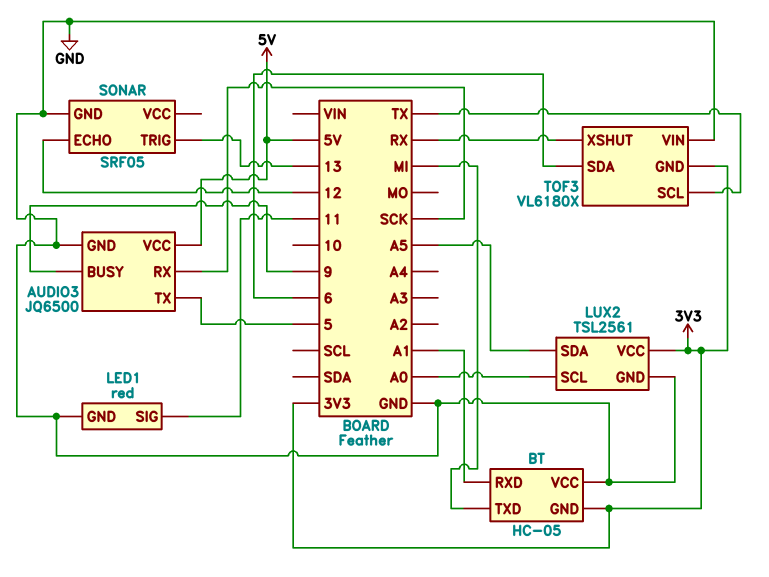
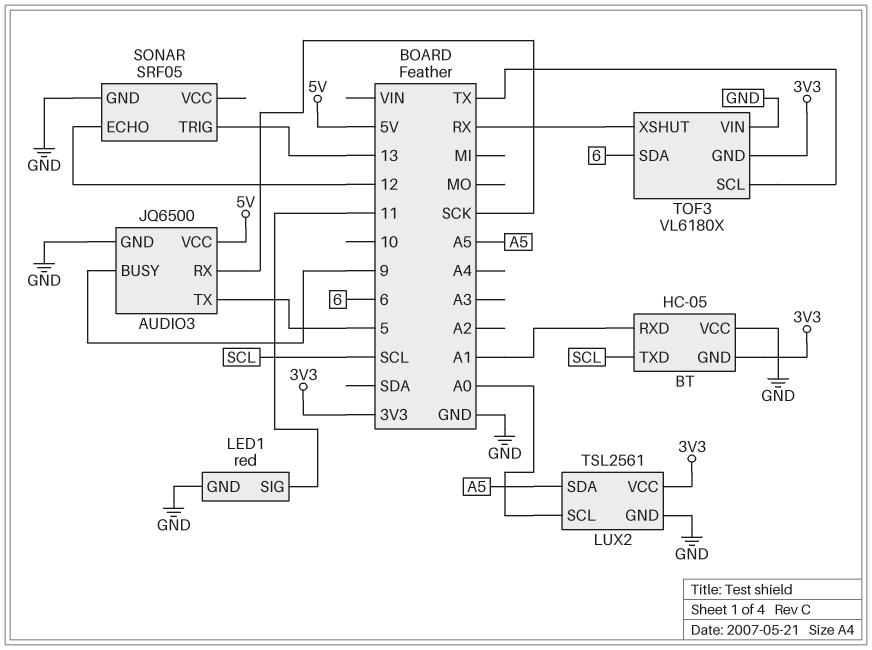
BT pin TXD: MI -> SCL

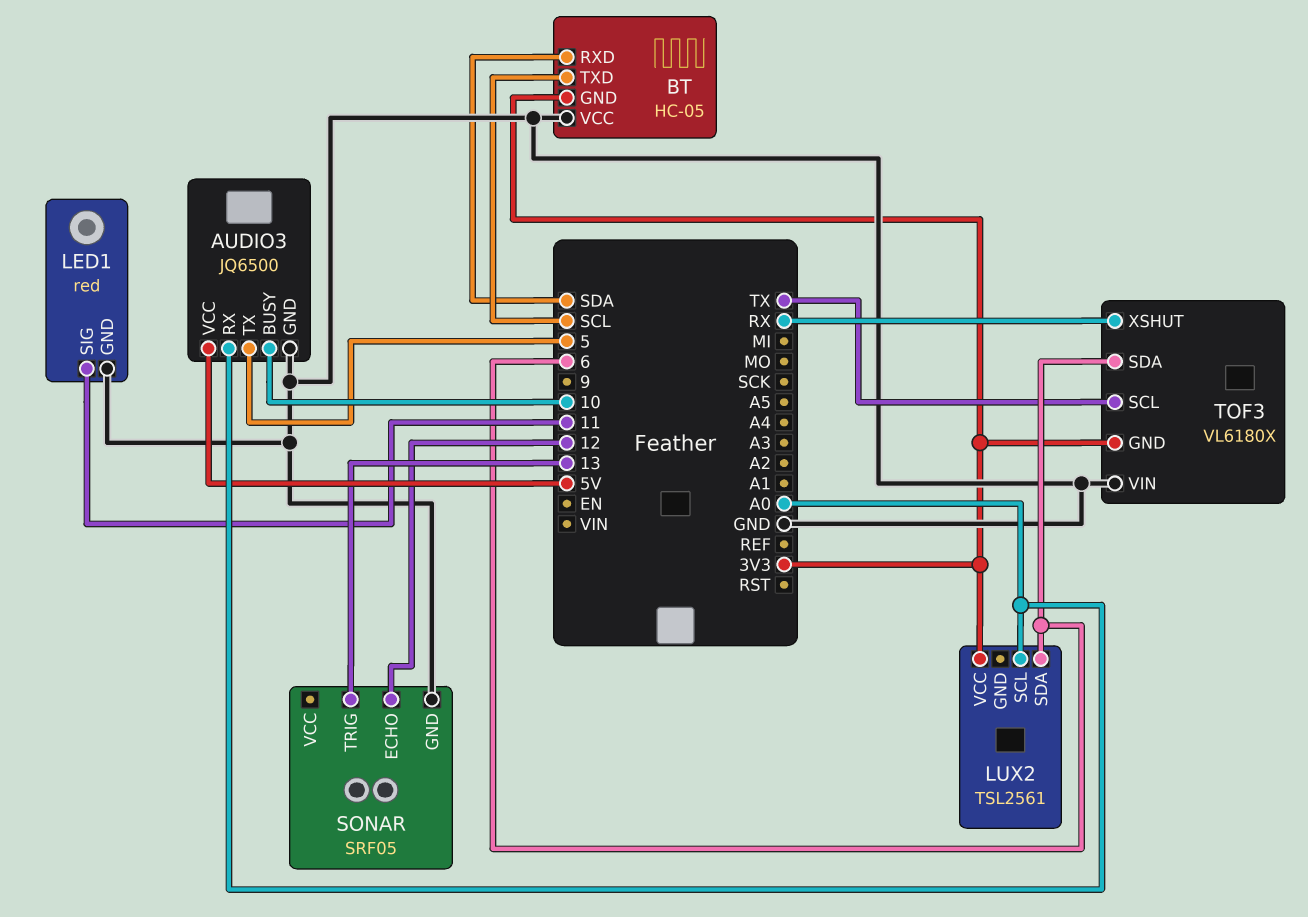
AUDIO3 pin BUSY: 9 -> 10
AUDIO3 pin RX: SCK -> A0
BT pin RXD: A1 -> SDA
LUX2 pin GND: GND -> none
LUX2 pin SDA: A5 -> 6

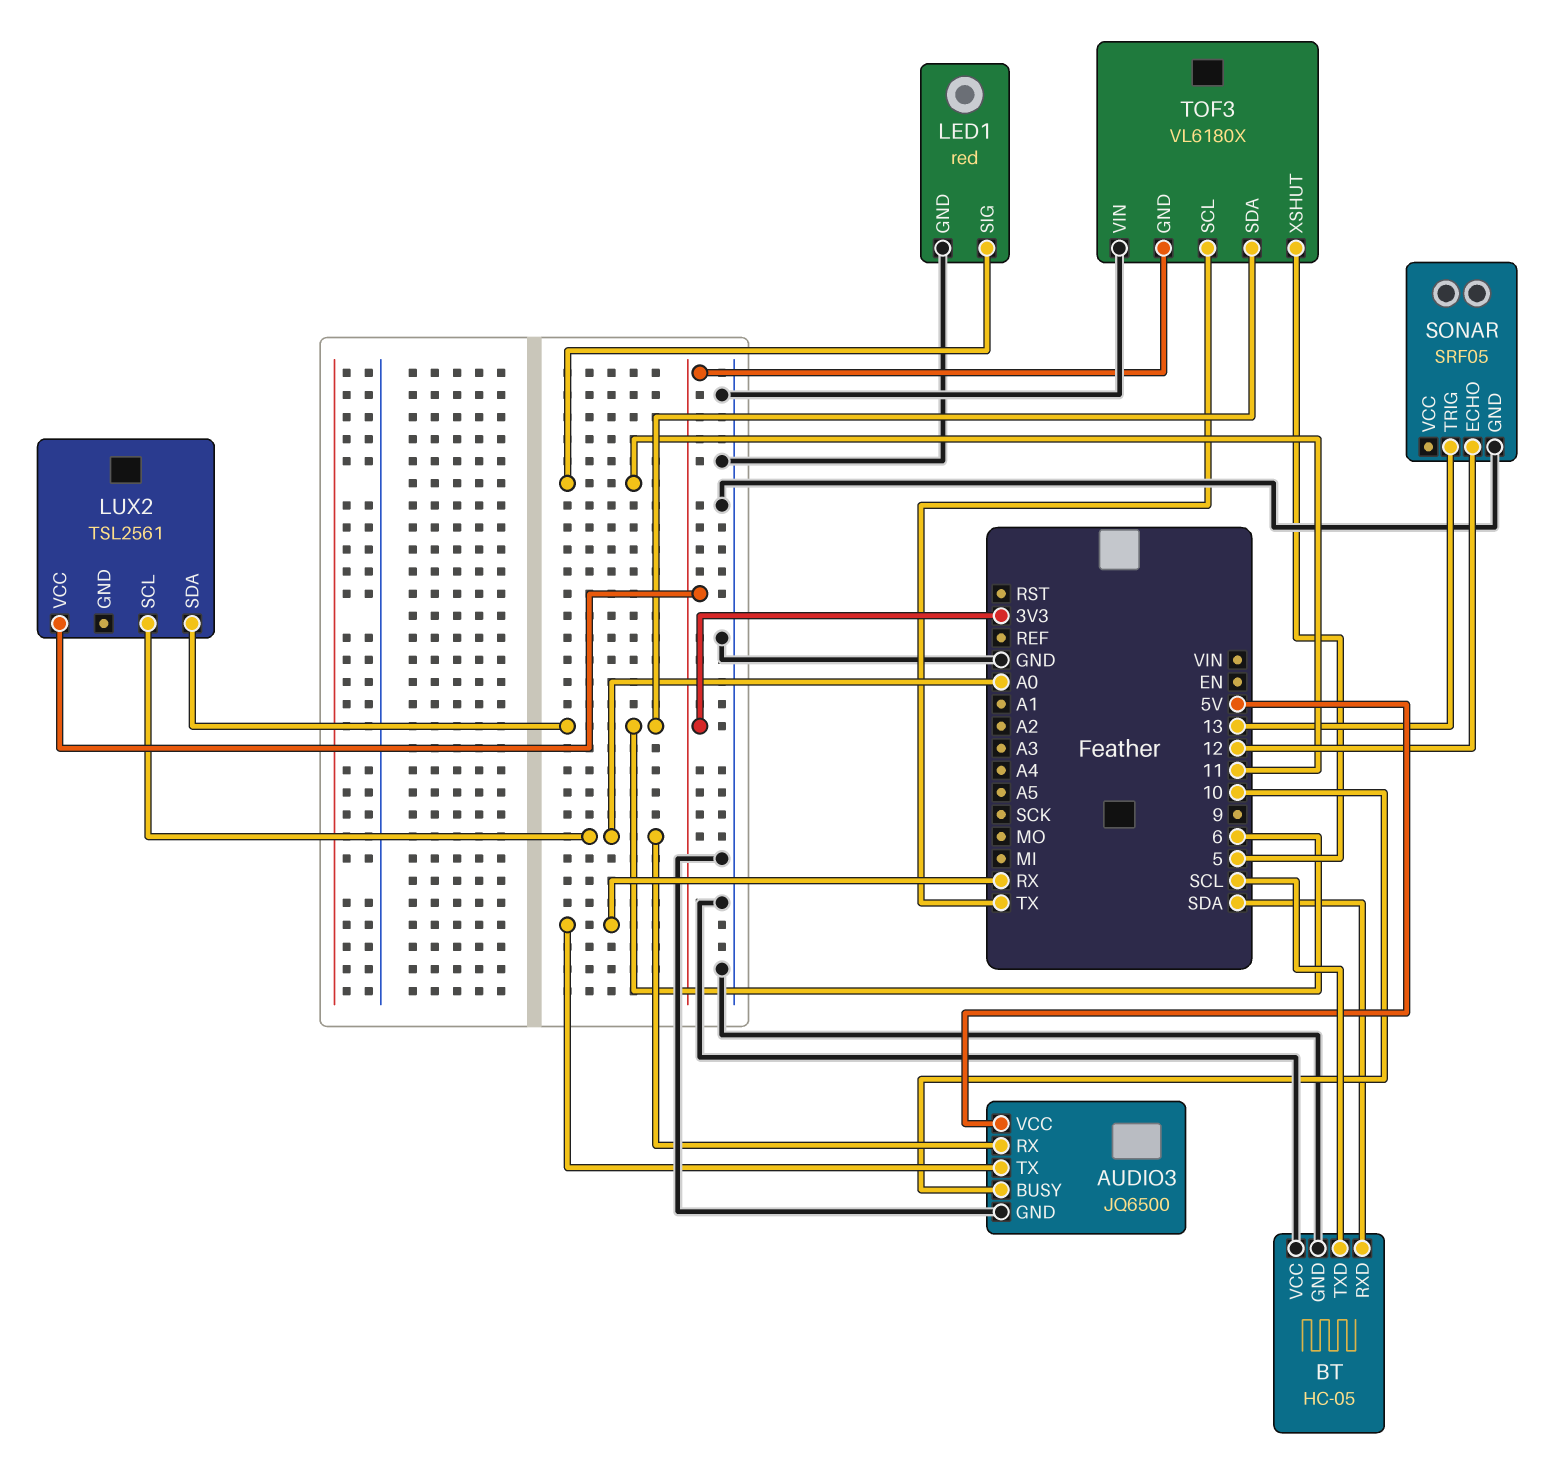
AUDIO3 pin TX: 5 -> RX
BT pin GND: 3V3 -> GND
TOF3 pin XSHUT: RX -> 5

